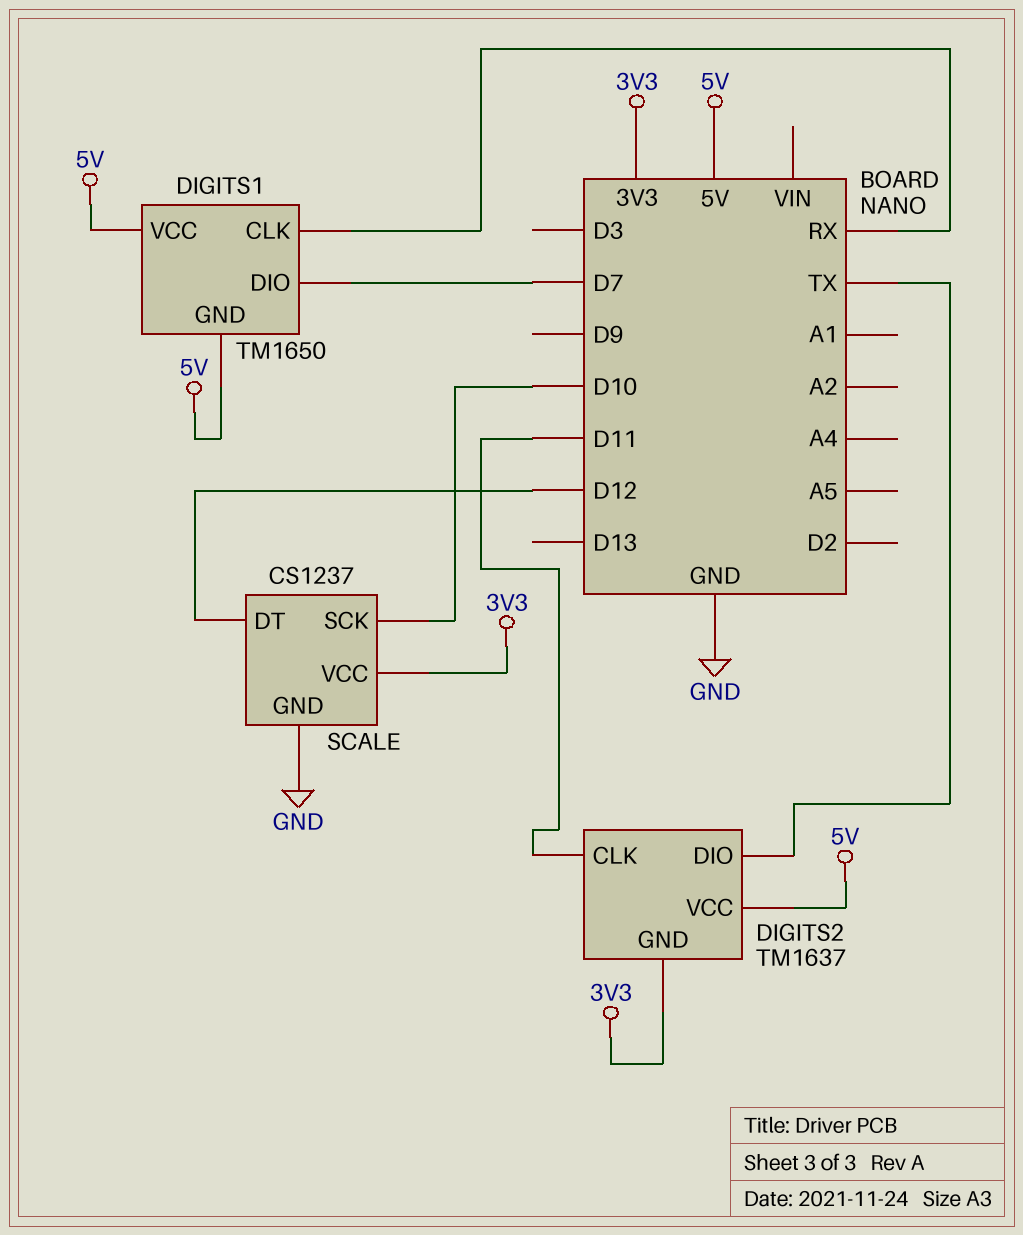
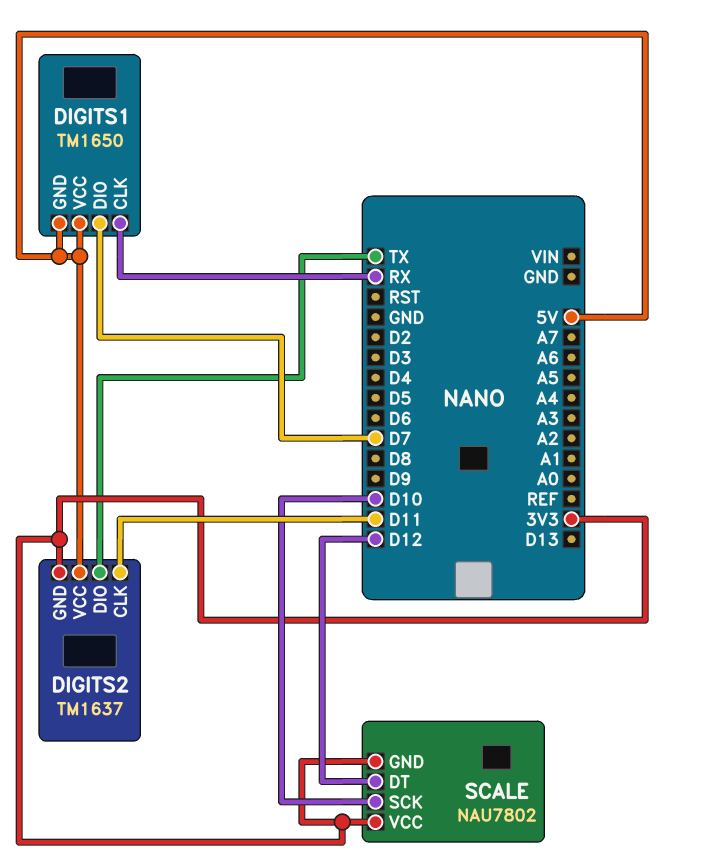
SCALE: CS1237 -> NAU7802
SCALE pin GND: GND -> 3V3

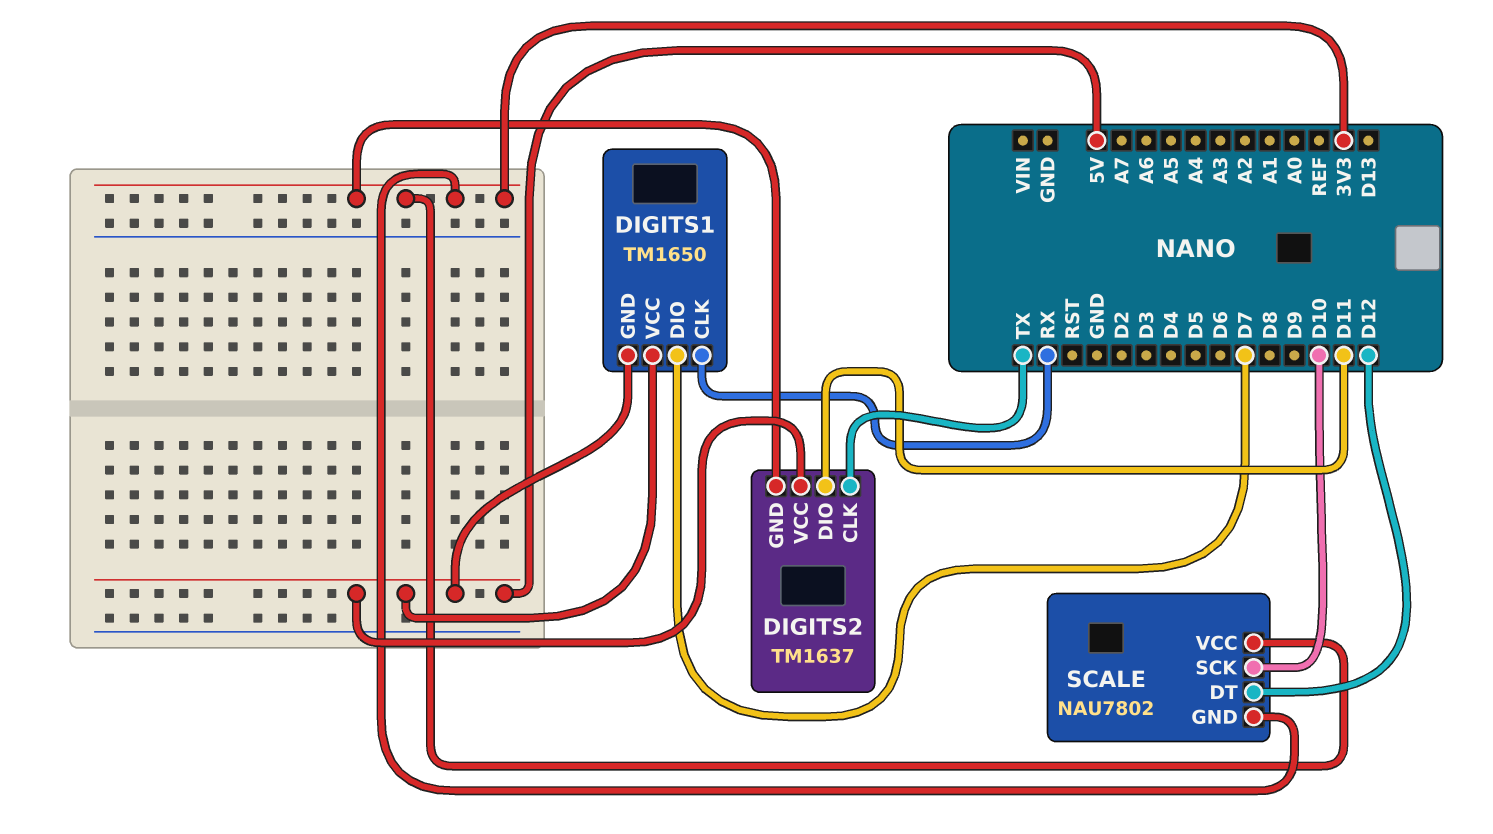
DIGITS2 pin CLK: D11 -> TX
DIGITS2 pin DIO: TX -> D11

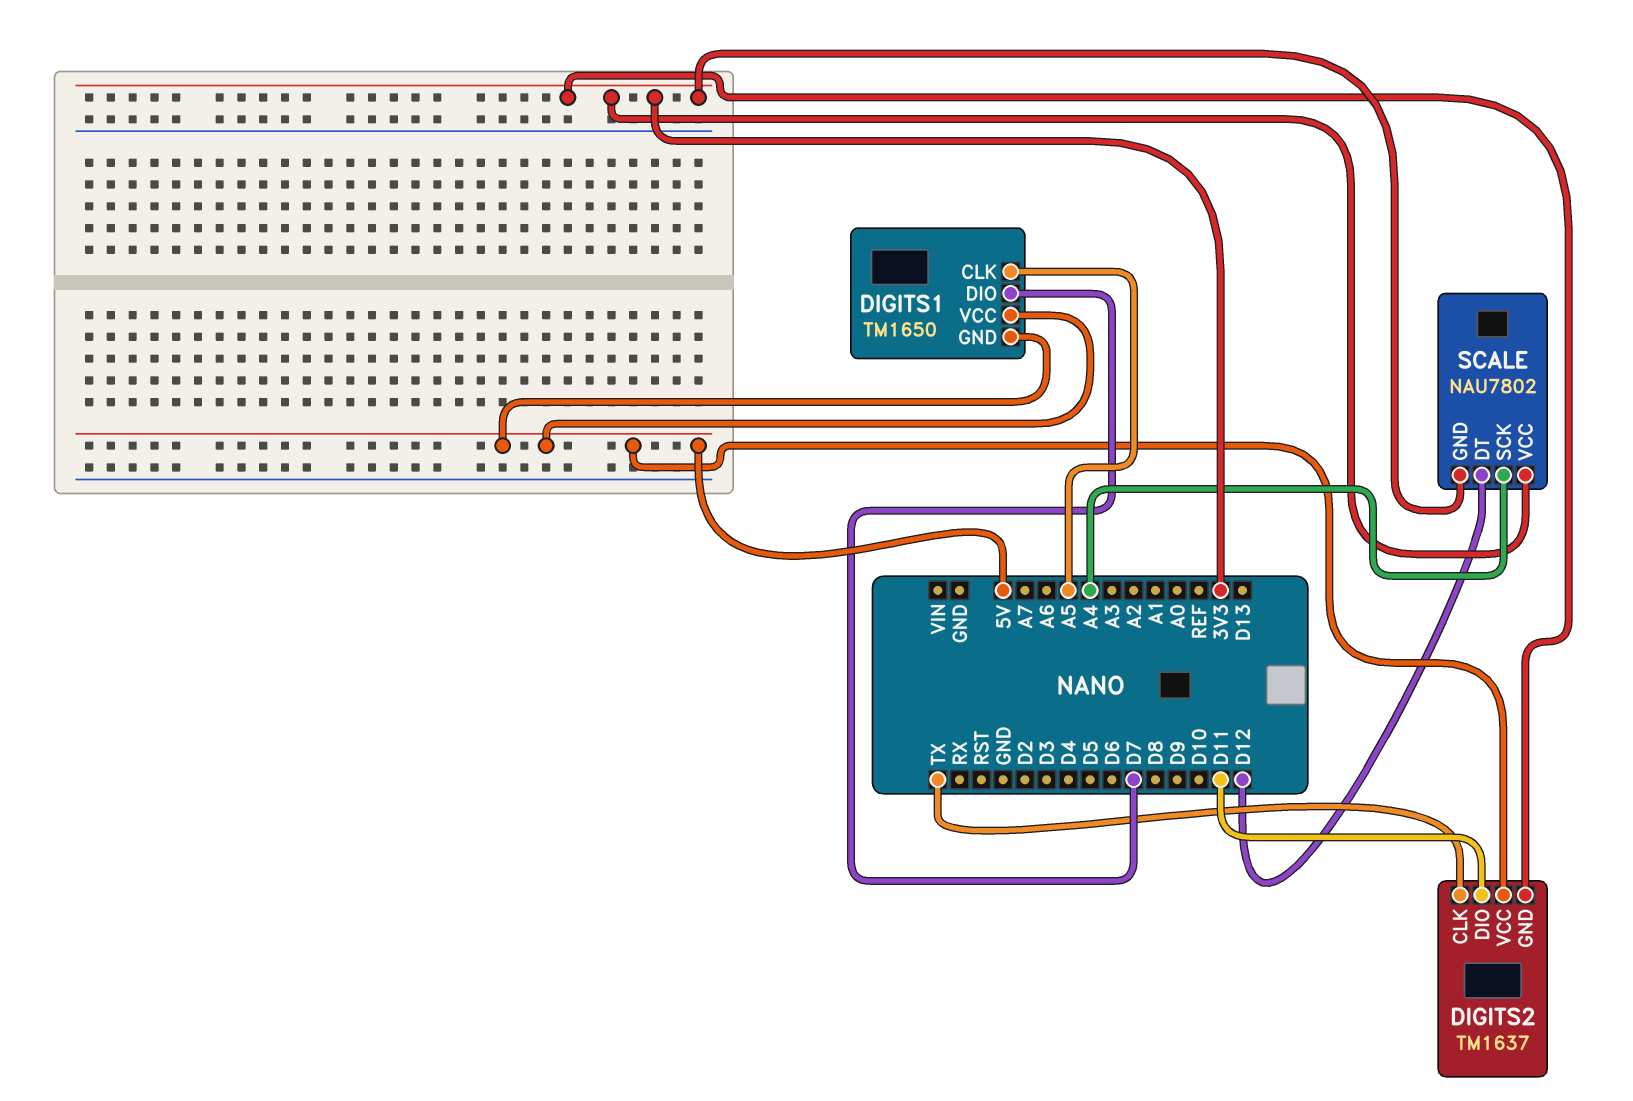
DIGITS1 pin CLK: RX -> A5
SCALE pin SCK: D10 -> A4

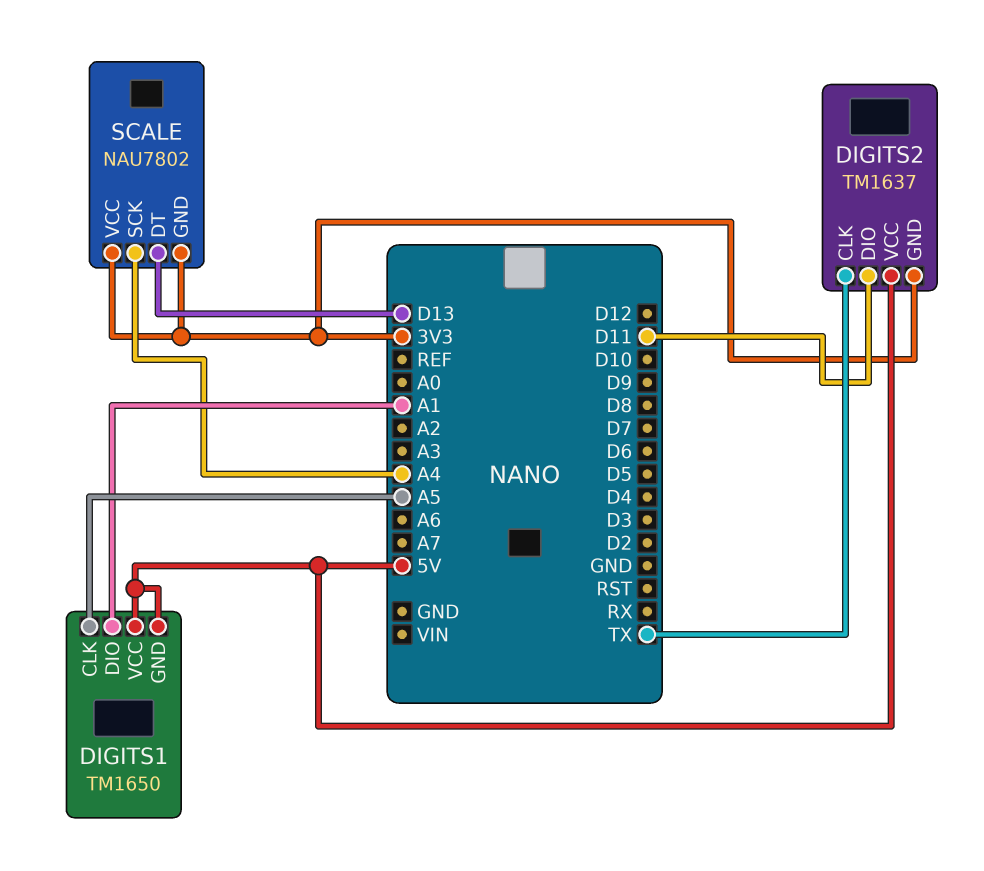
DIGITS1 pin DIO: D7 -> A1
SCALE pin DT: D12 -> D13

